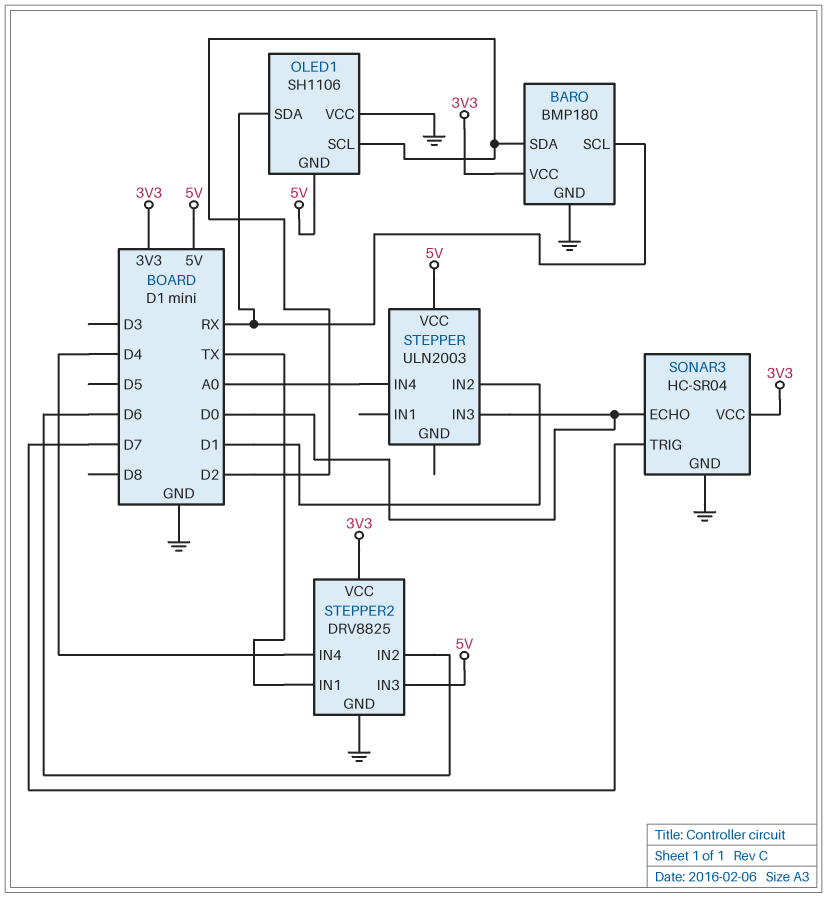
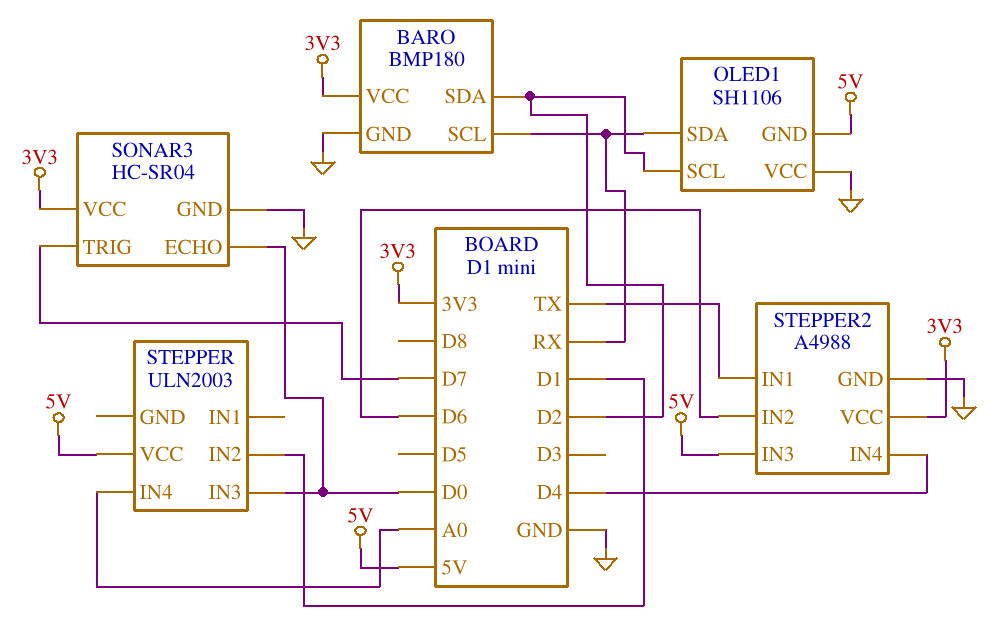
STEPPER2: DRV8825 -> A4988

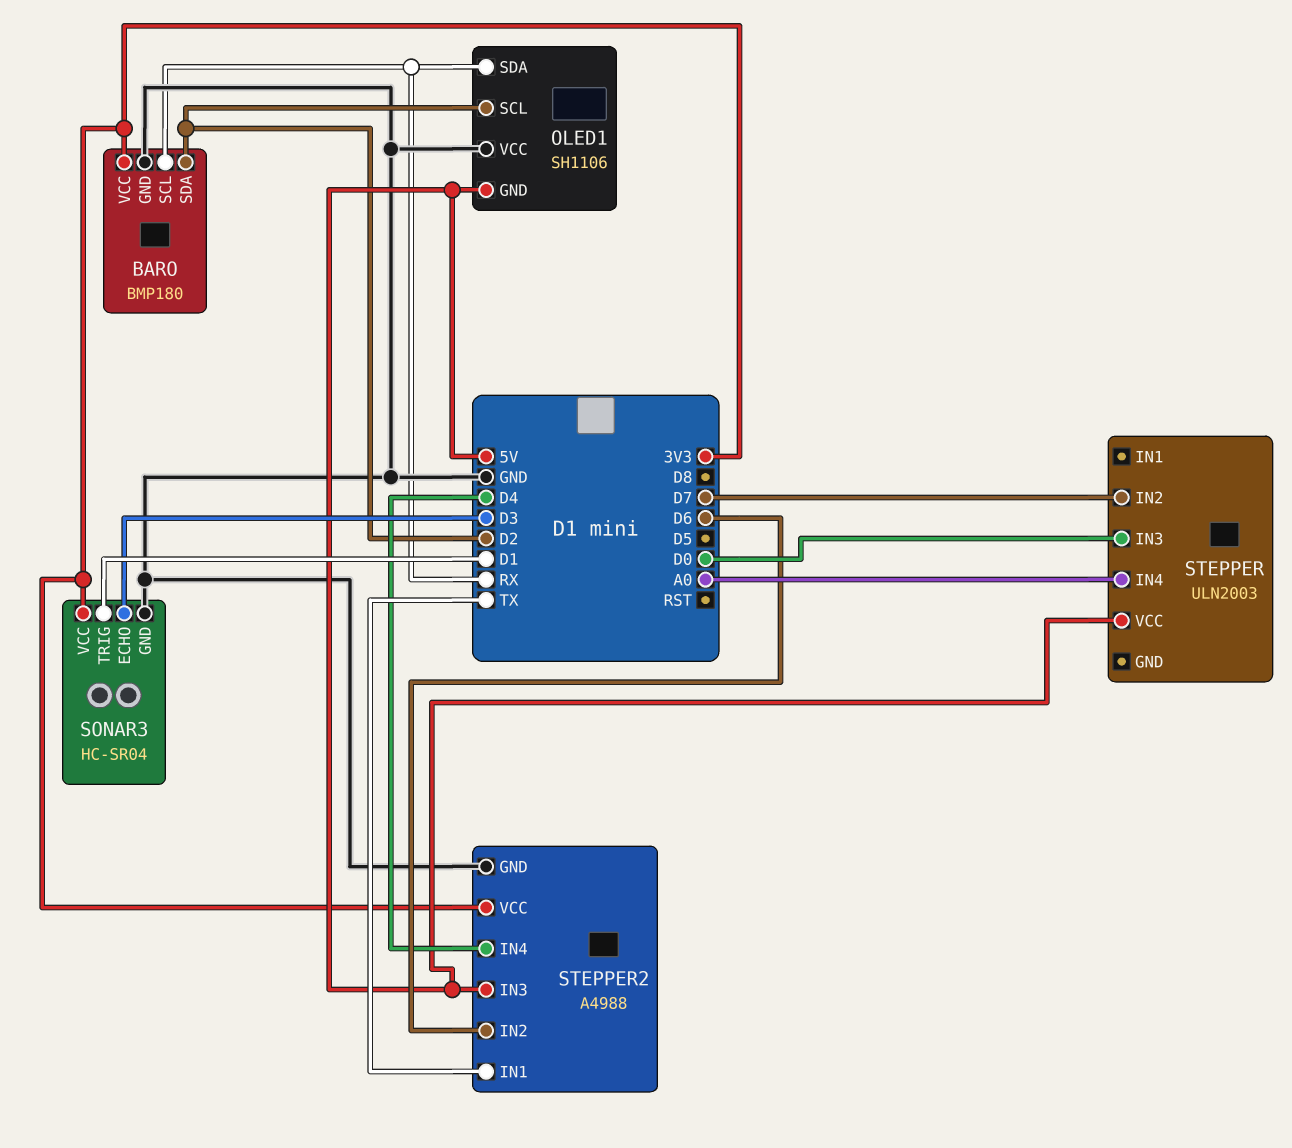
SONAR3 pin ECHO: D0 -> D3
SONAR3 pin TRIG: D7 -> D1
STEPPER pin IN2: D1 -> D7

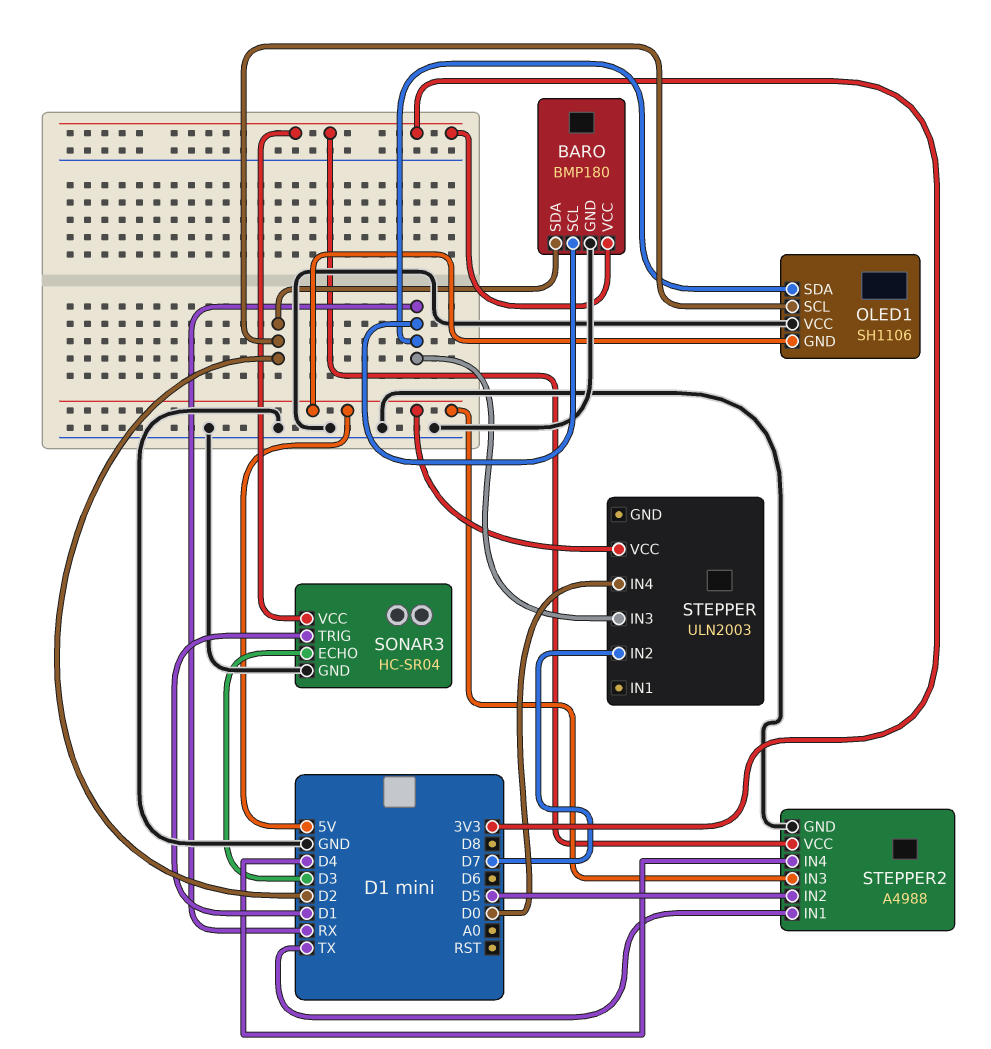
STEPPER pin IN3: D0 -> RX
STEPPER pin IN4: A0 -> D0
STEPPER2 pin IN2: D6 -> D5

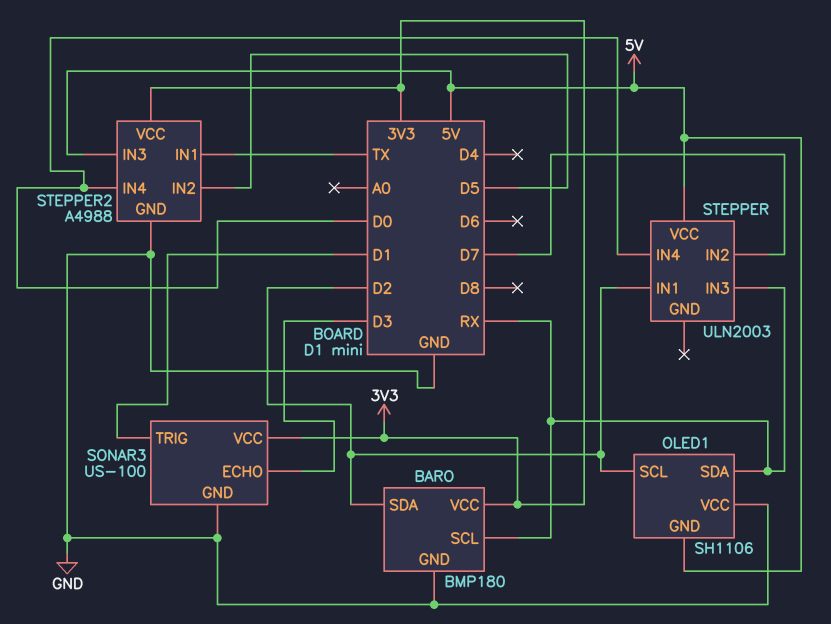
SONAR3: HC-SR04 -> US-100
STEPPER pin IN1: none -> D2
STEPPER2 pin IN4: D4 -> D0

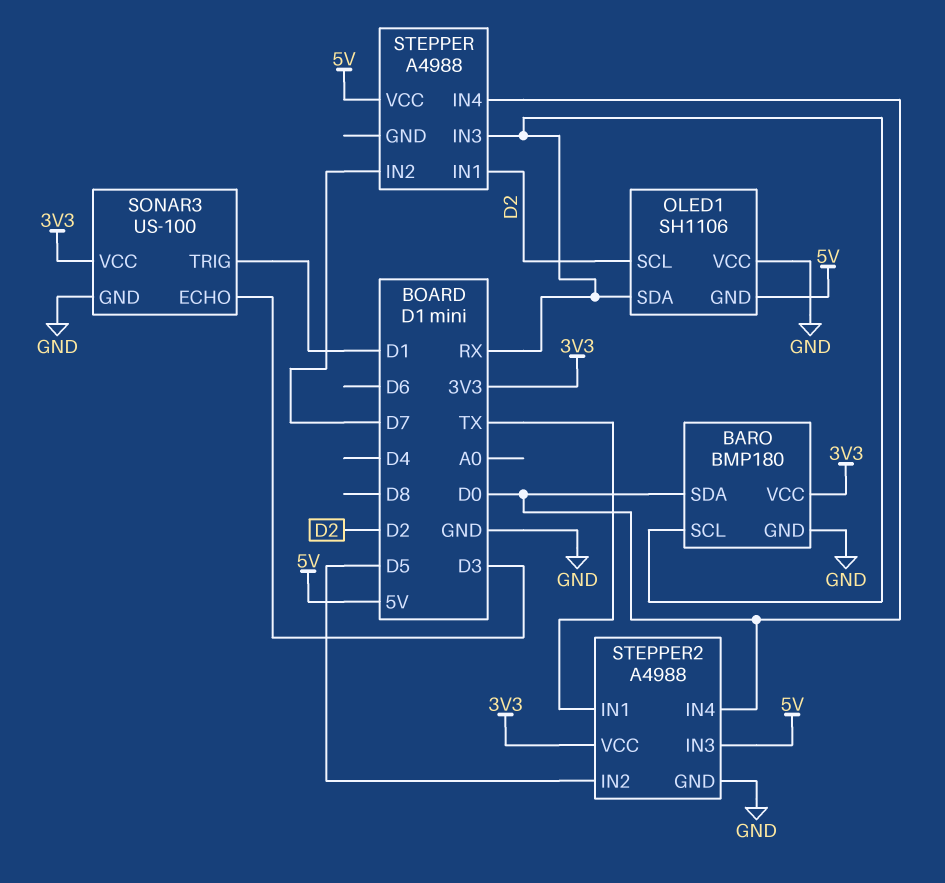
BARO pin SDA: D2 -> D0
STEPPER: ULN2003 -> A4988

